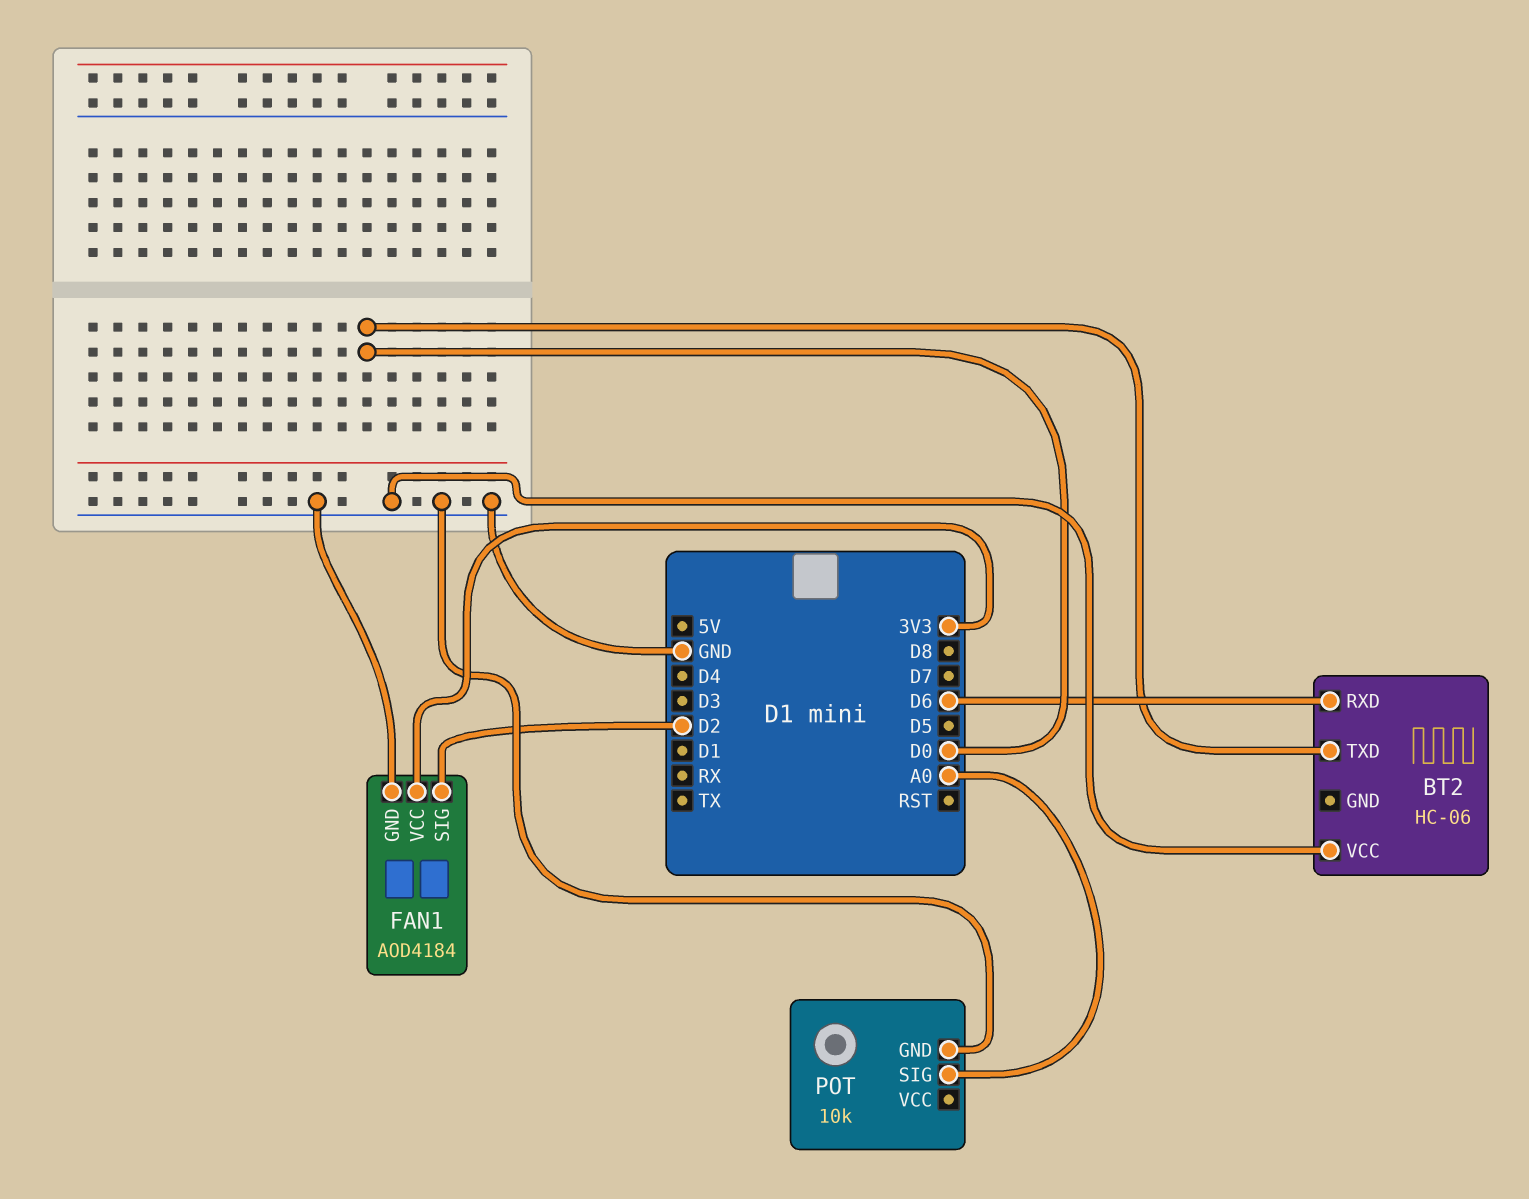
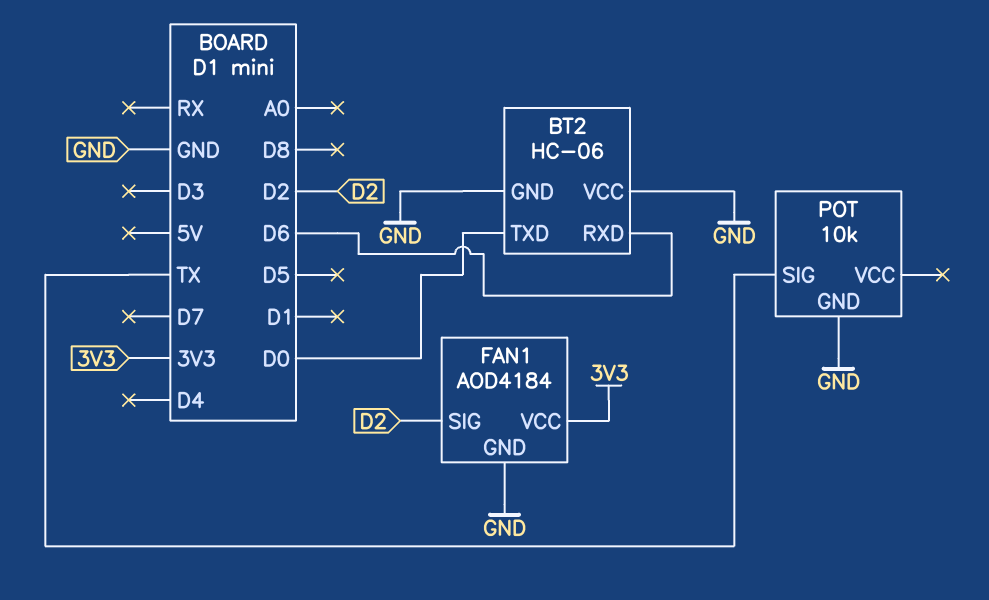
BT2 pin GND: none -> GND
POT pin SIG: A0 -> TX

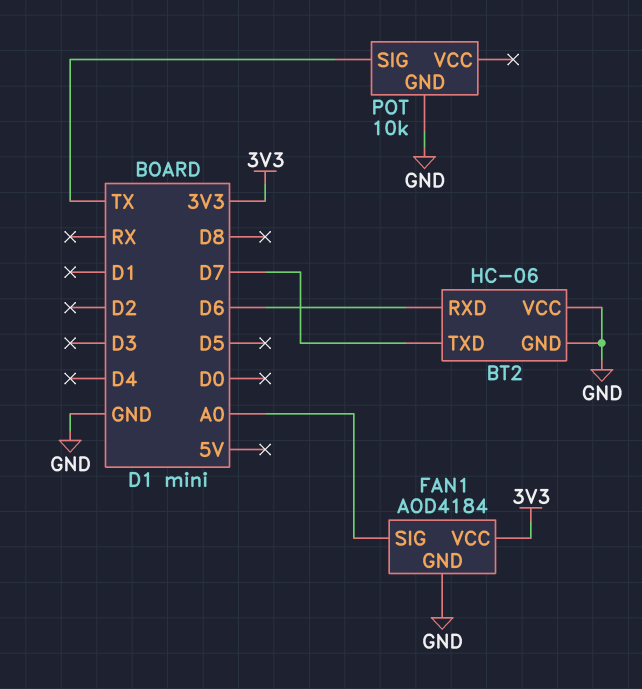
BT2 pin TXD: D0 -> D7
FAN1 pin SIG: D2 -> A0

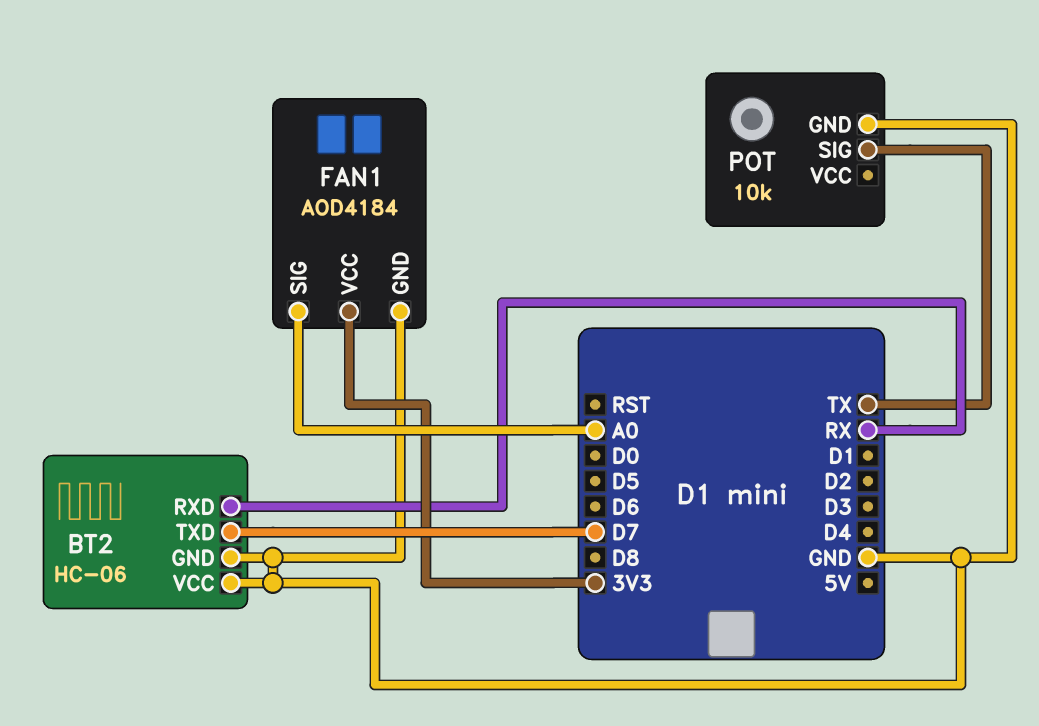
BT2 pin RXD: D6 -> RX

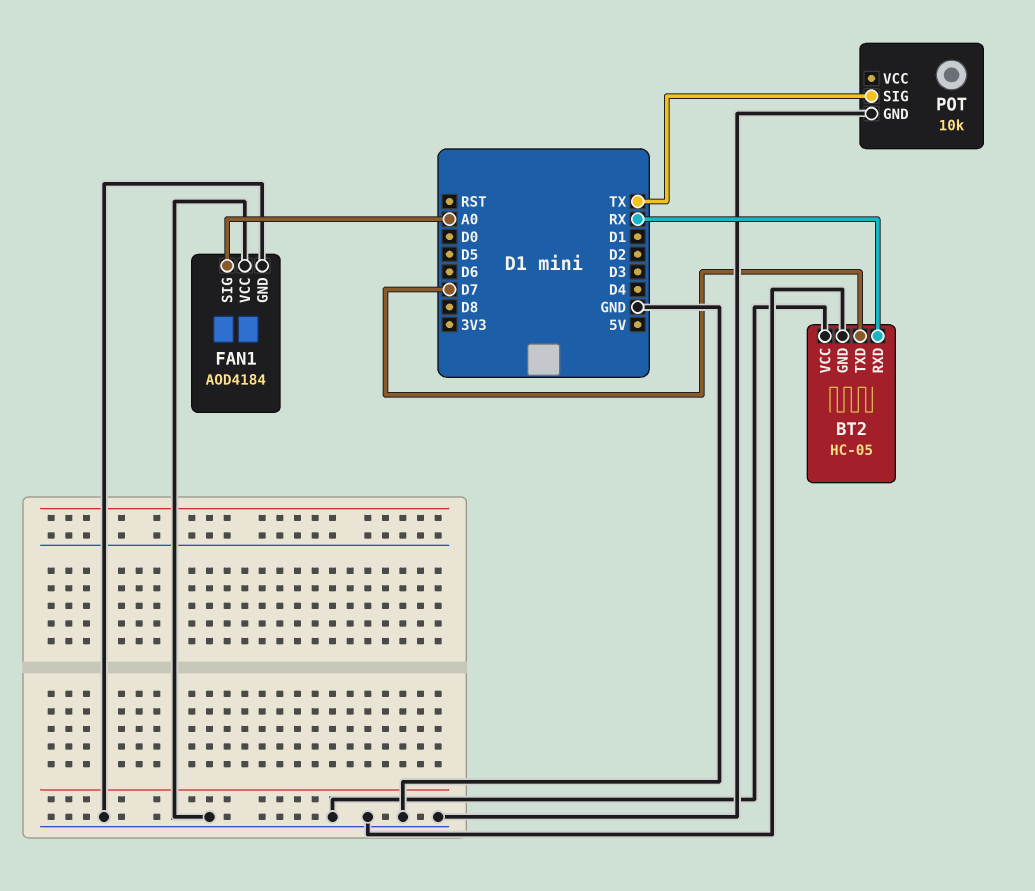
BT2: HC-06 -> HC-05
FAN1 pin VCC: 3V3 -> GND

